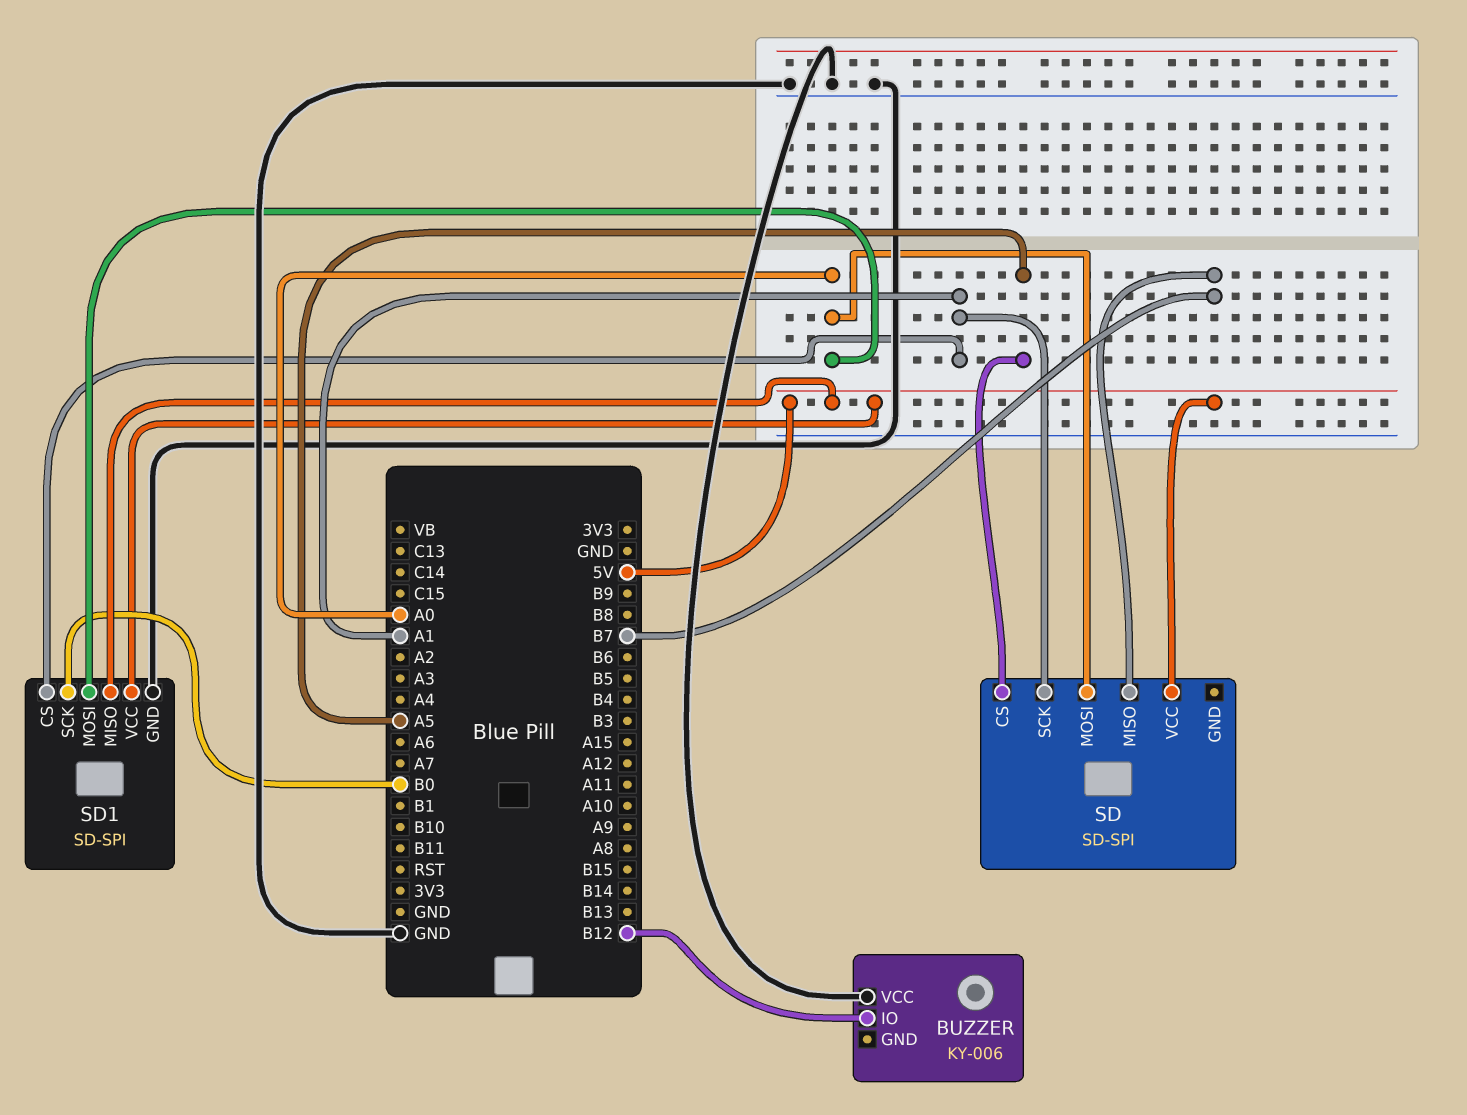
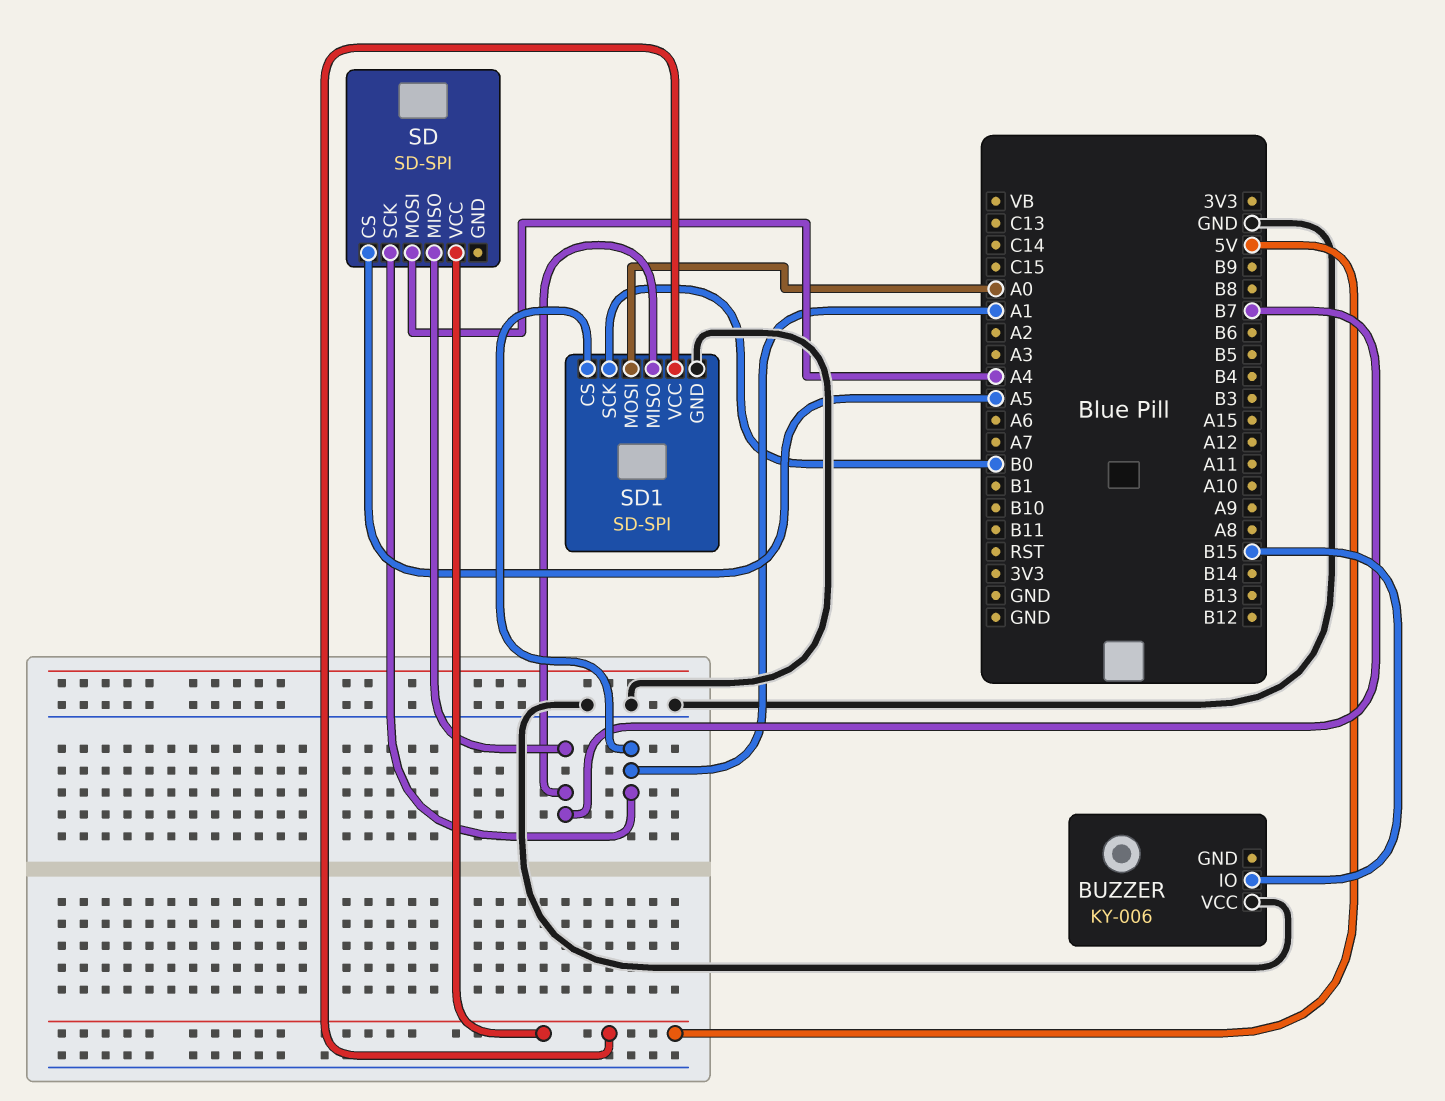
BUZZER pin IO: B12 -> B15
SD pin MOSI: A0 -> A4
SD1 pin MISO: 5V -> B7

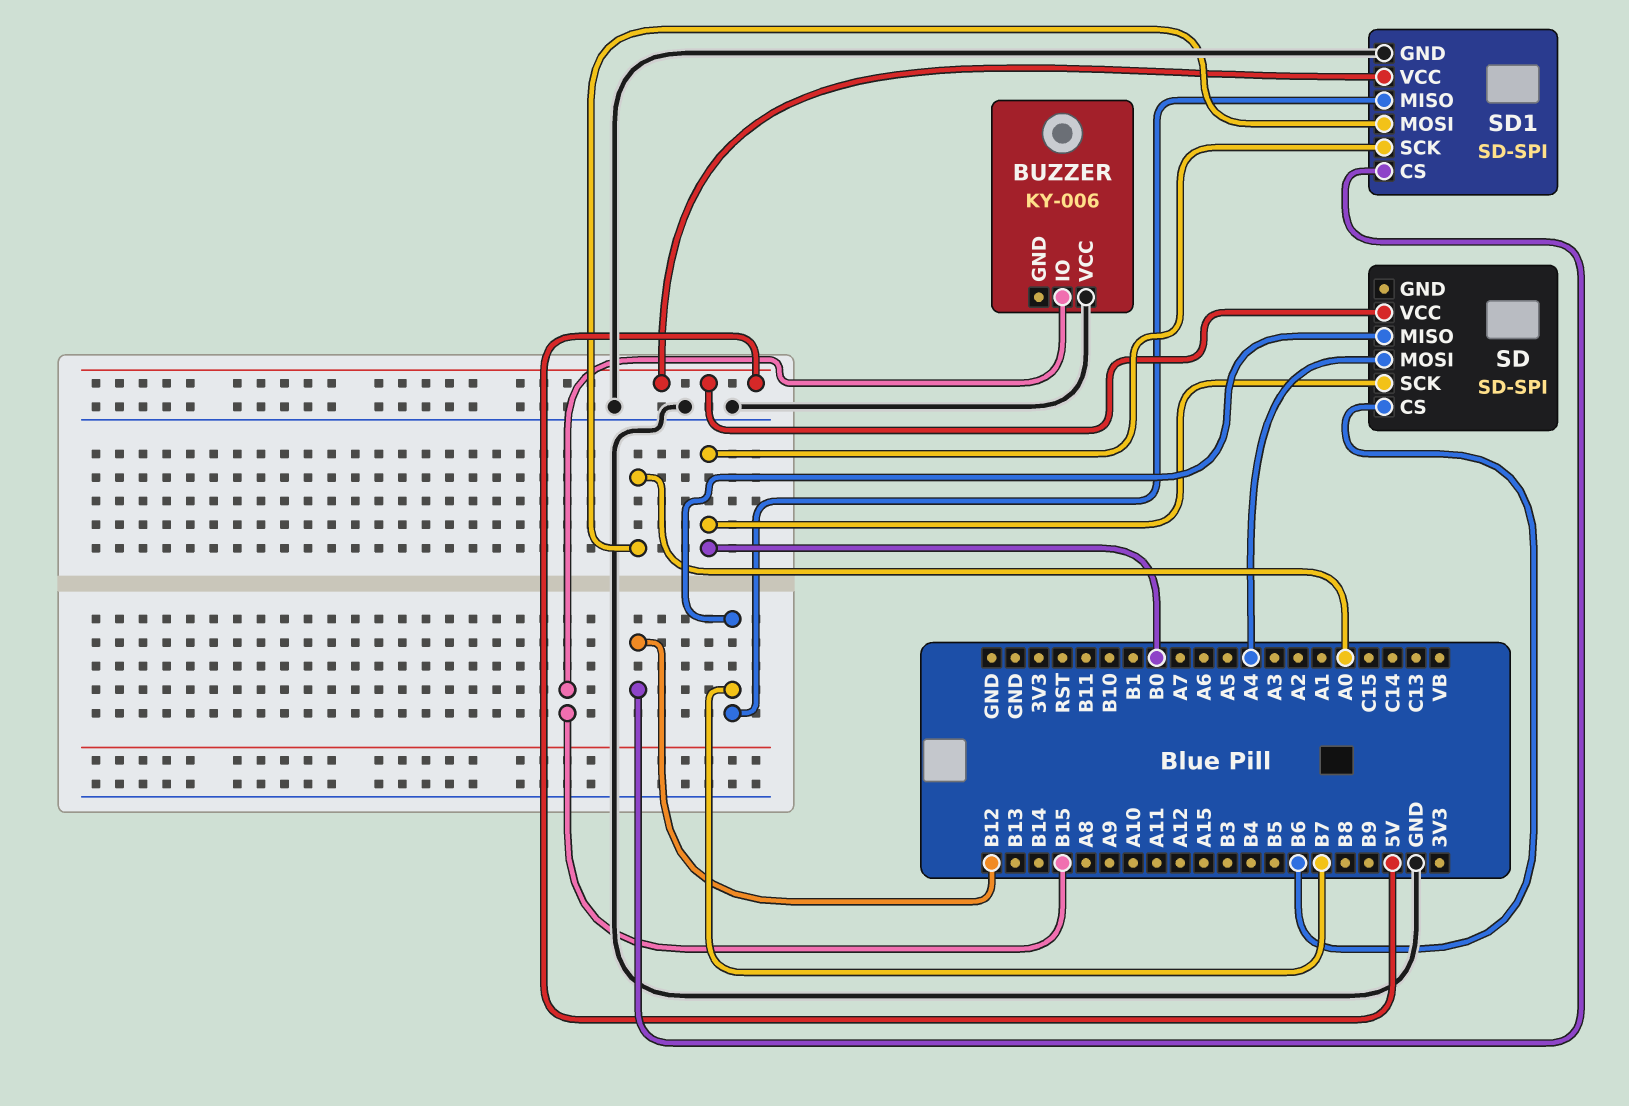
SD pin CS: A5 -> B6
SD pin SCK: A1 -> B0
SD1 pin CS: A1 -> B12

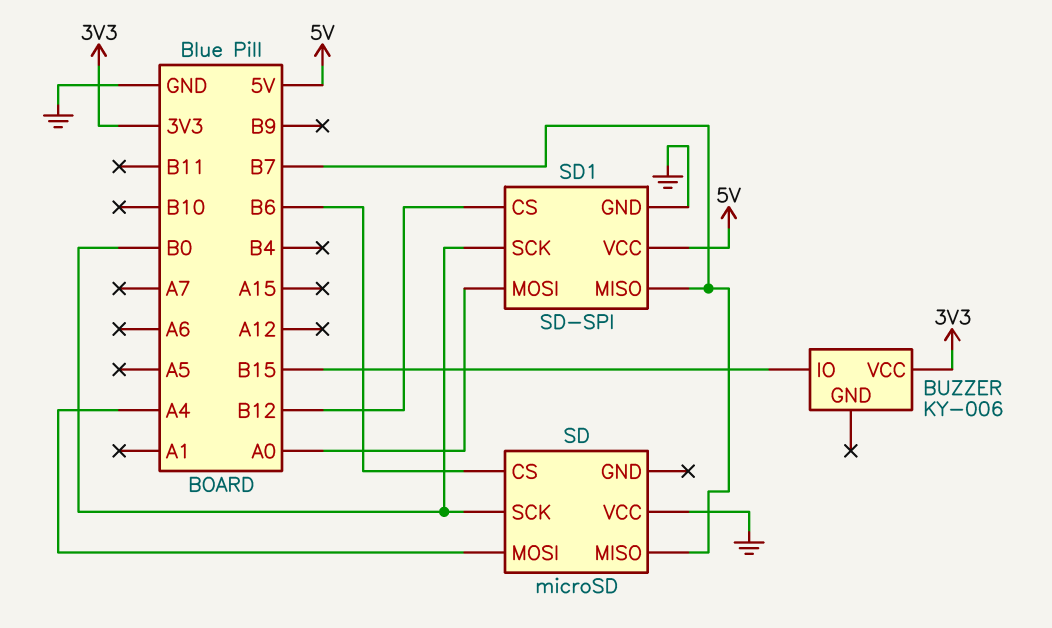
BUZZER pin VCC: GND -> 3V3
SD: SD-SPI -> microSD
SD pin VCC: 5V -> GND

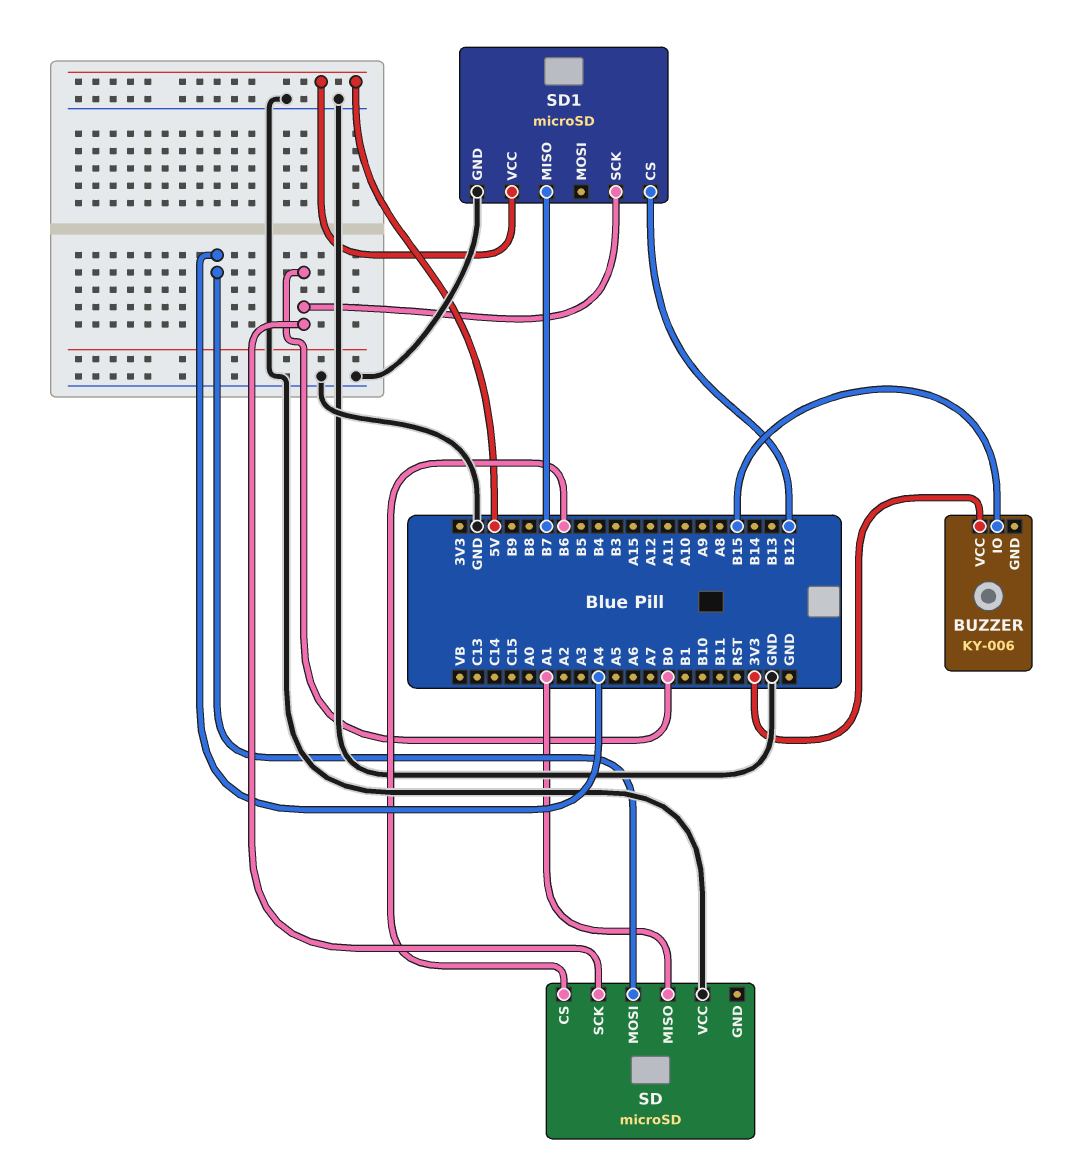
SD pin MISO: B7 -> A1
SD1: SD-SPI -> microSD
SD1 pin MOSI: A0 -> none

